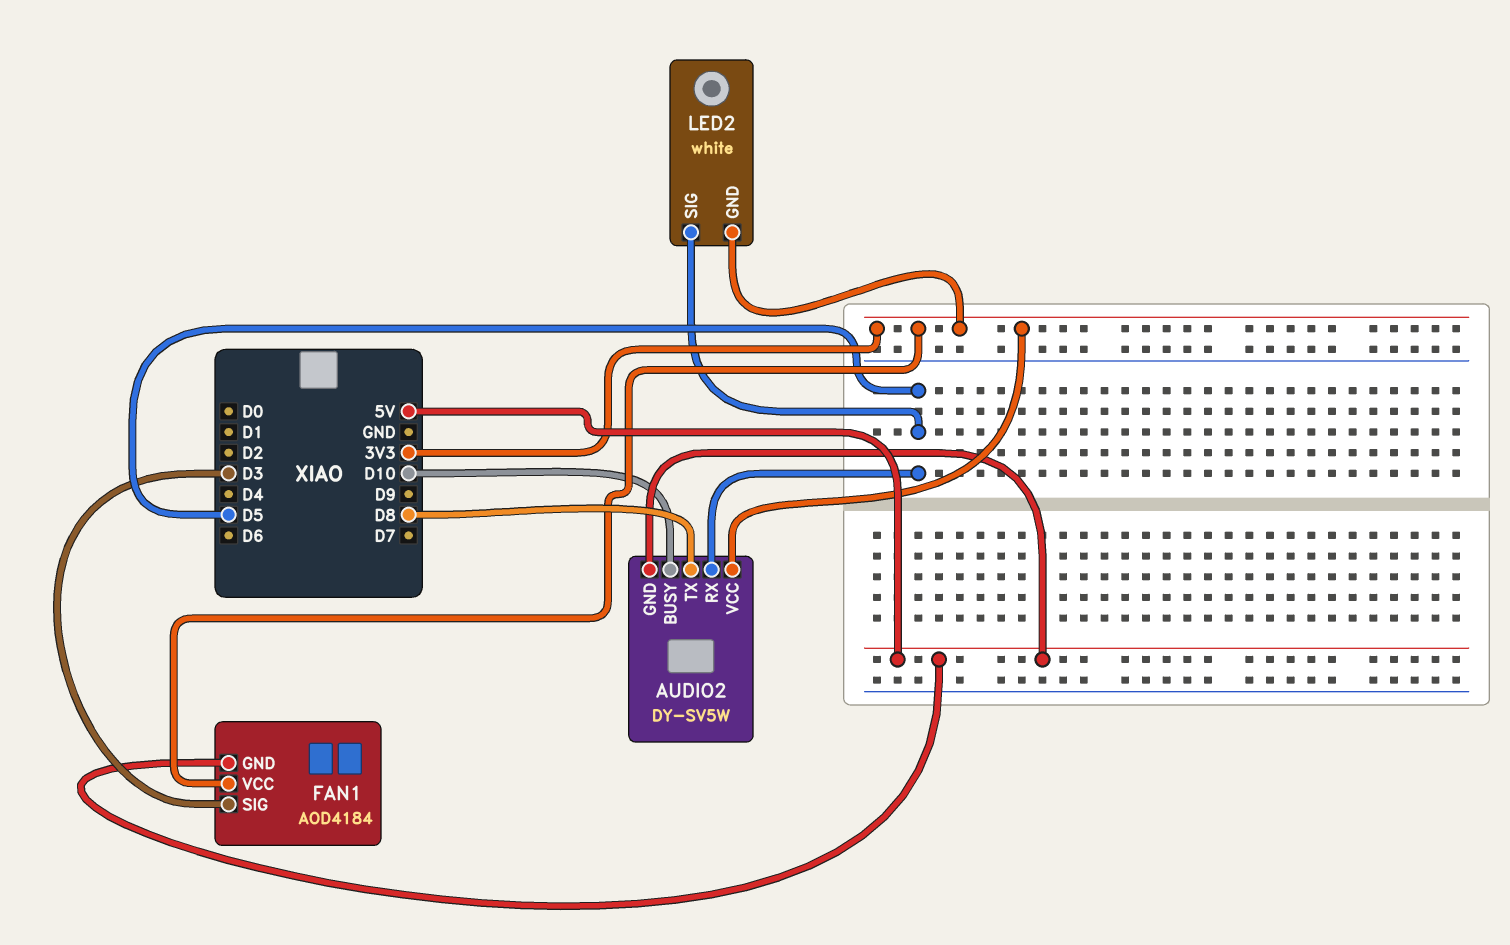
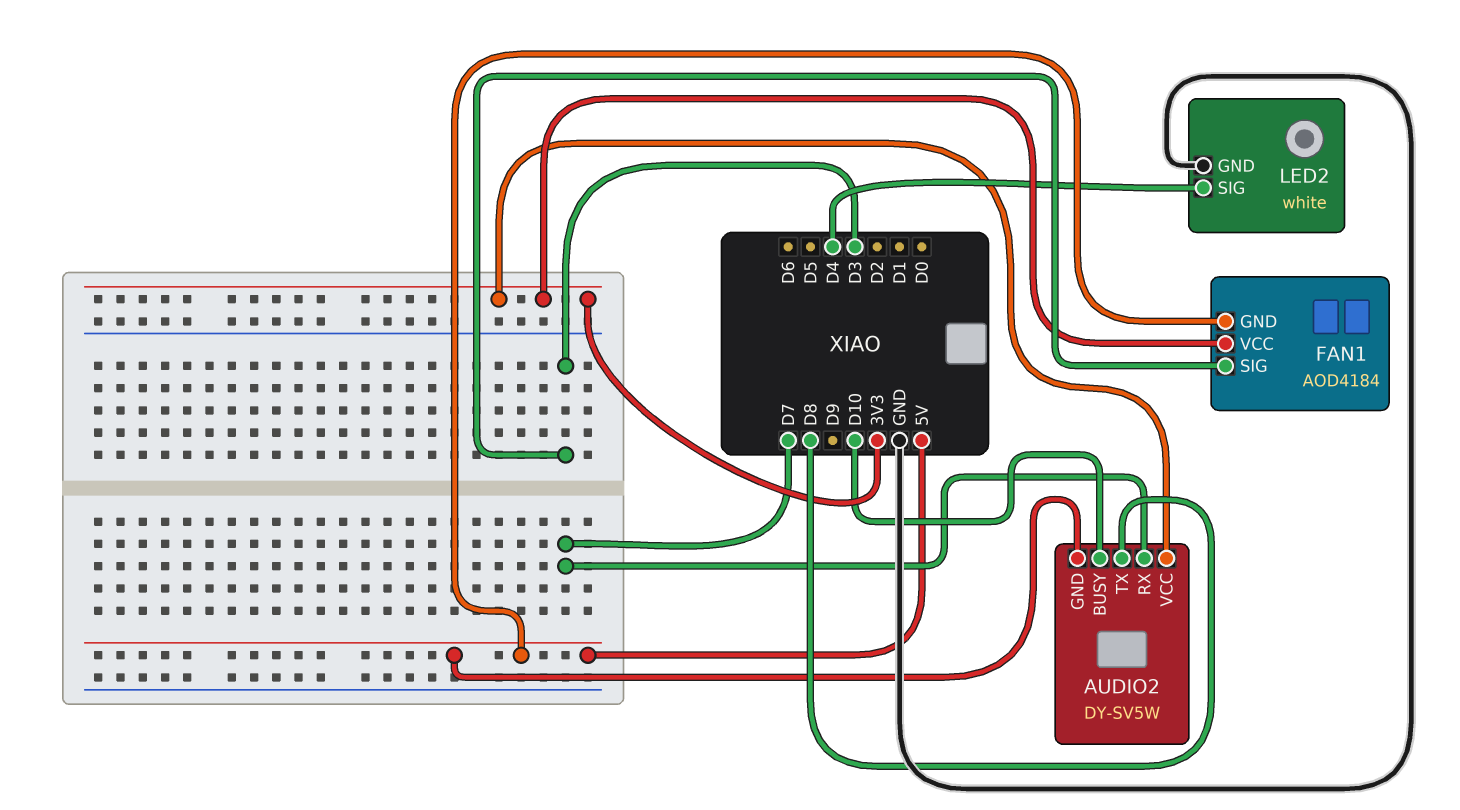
AUDIO2 pin RX: D5 -> D7
LED2 pin GND: 3V3 -> GND
LED2 pin SIG: D5 -> D4

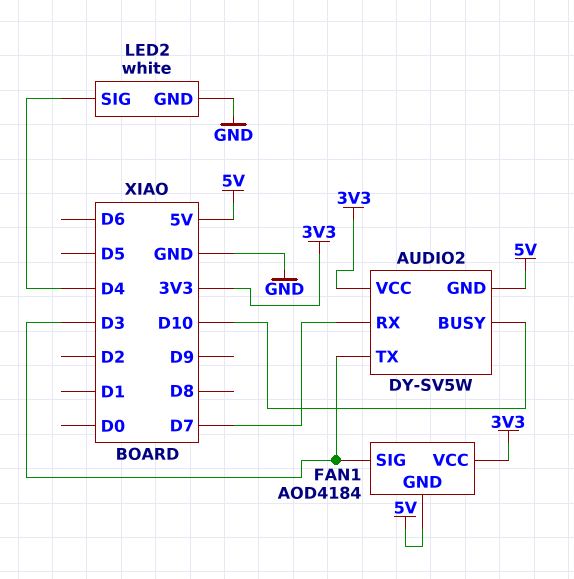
AUDIO2 pin TX: D8 -> D3

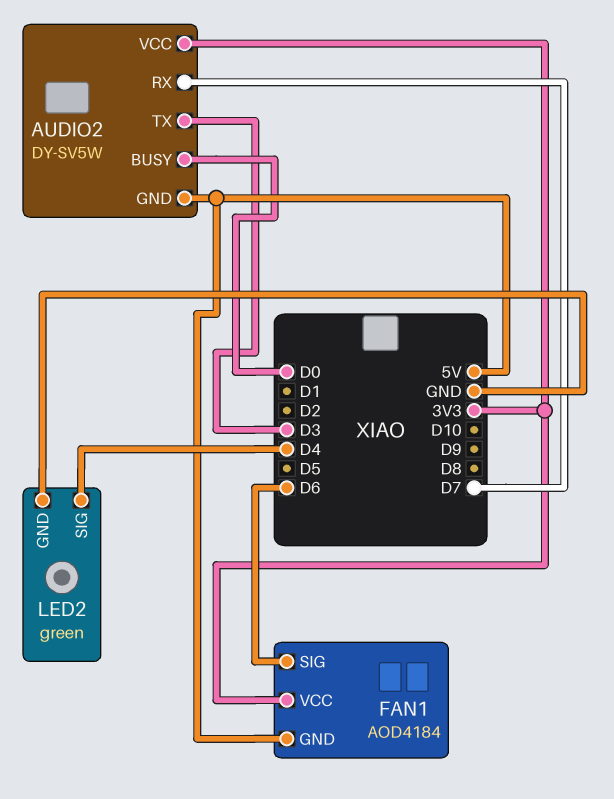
AUDIO2 pin BUSY: D10 -> D0
FAN1 pin SIG: D3 -> D6
LED2: white -> green

